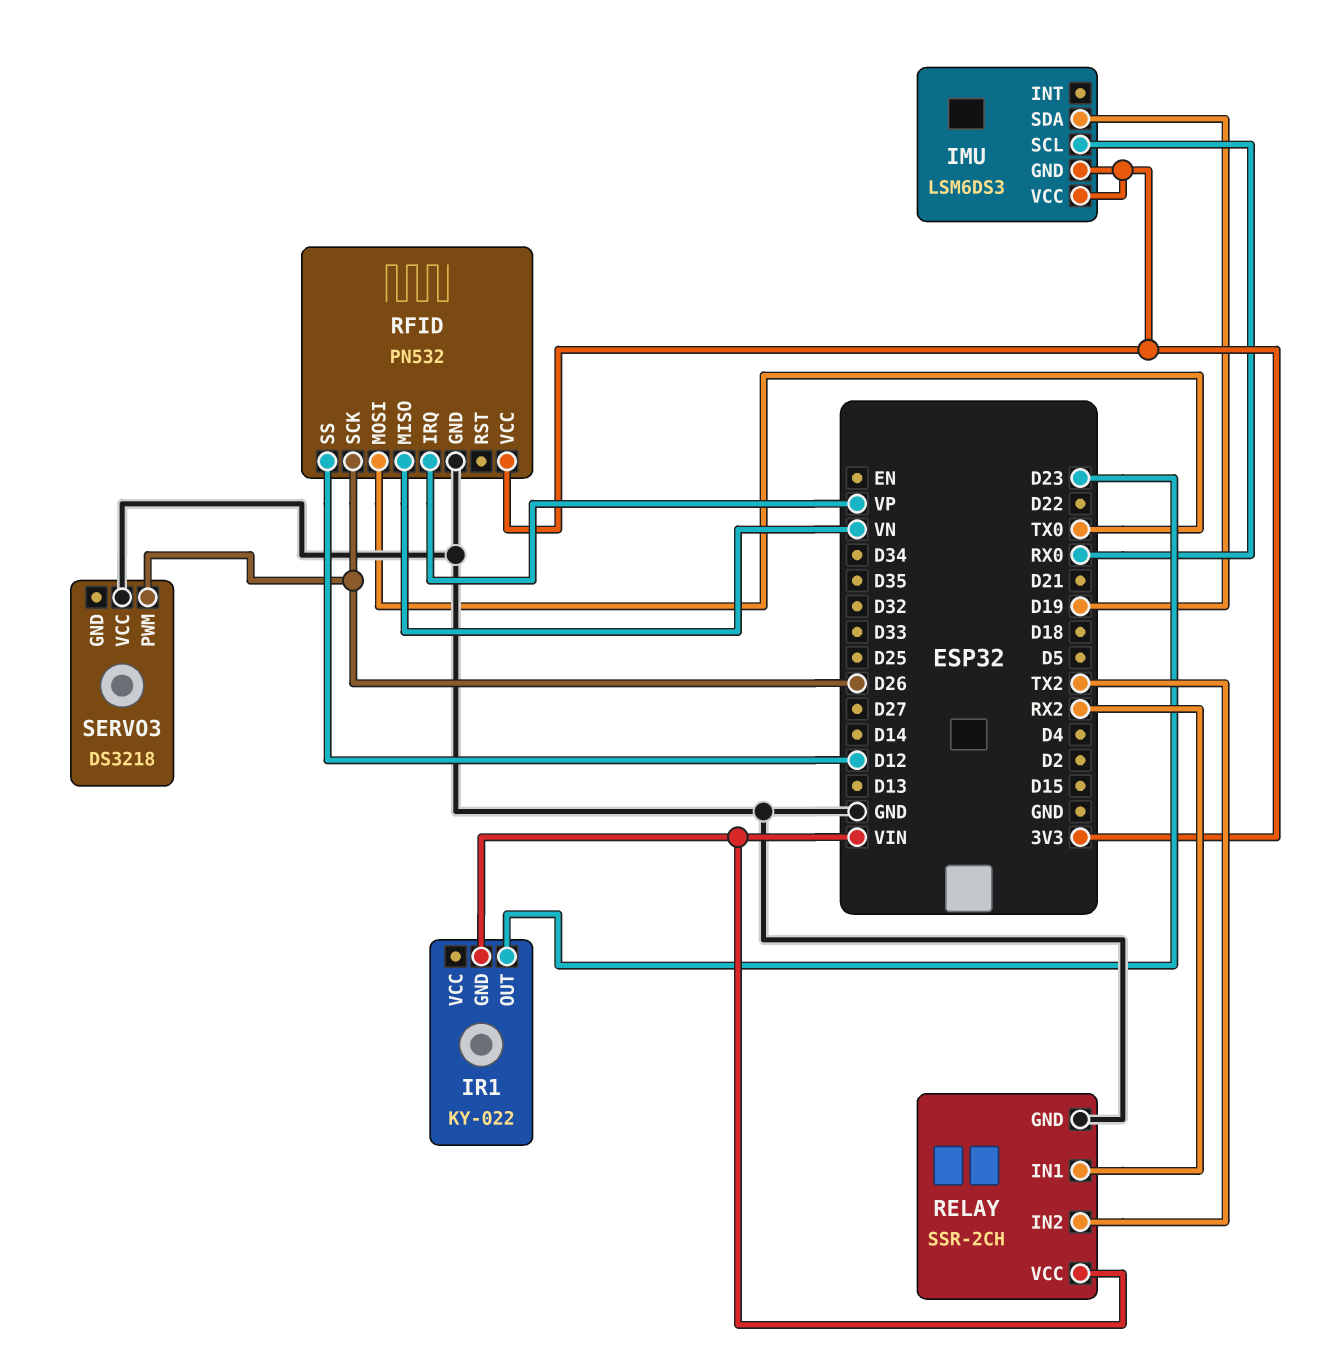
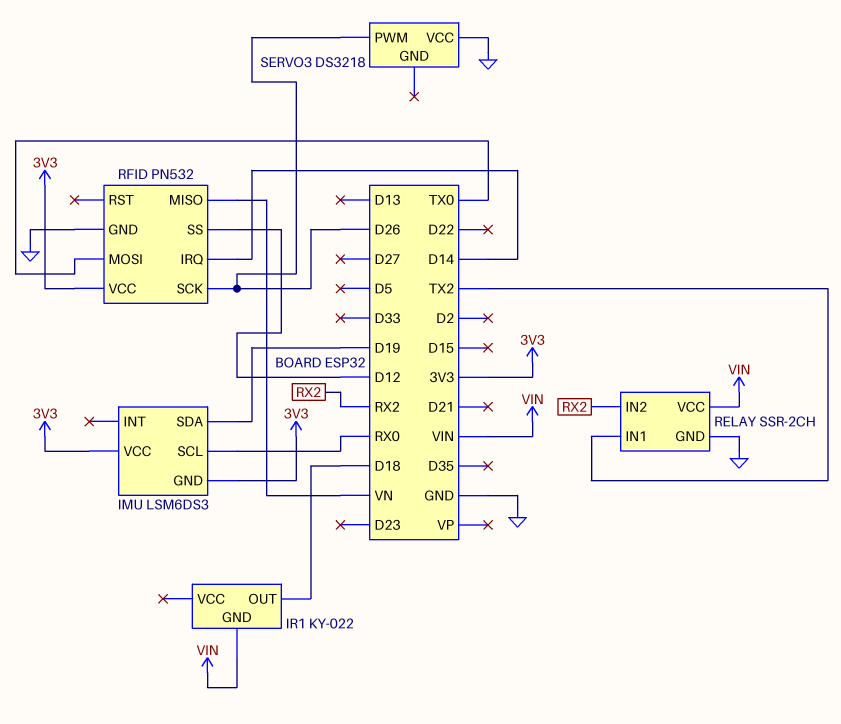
IR1 pin OUT: D23 -> D18
RELAY pin IN1: RX2 -> TX2
RELAY pin IN2: TX2 -> RX2
RFID pin IRQ: VP -> D14

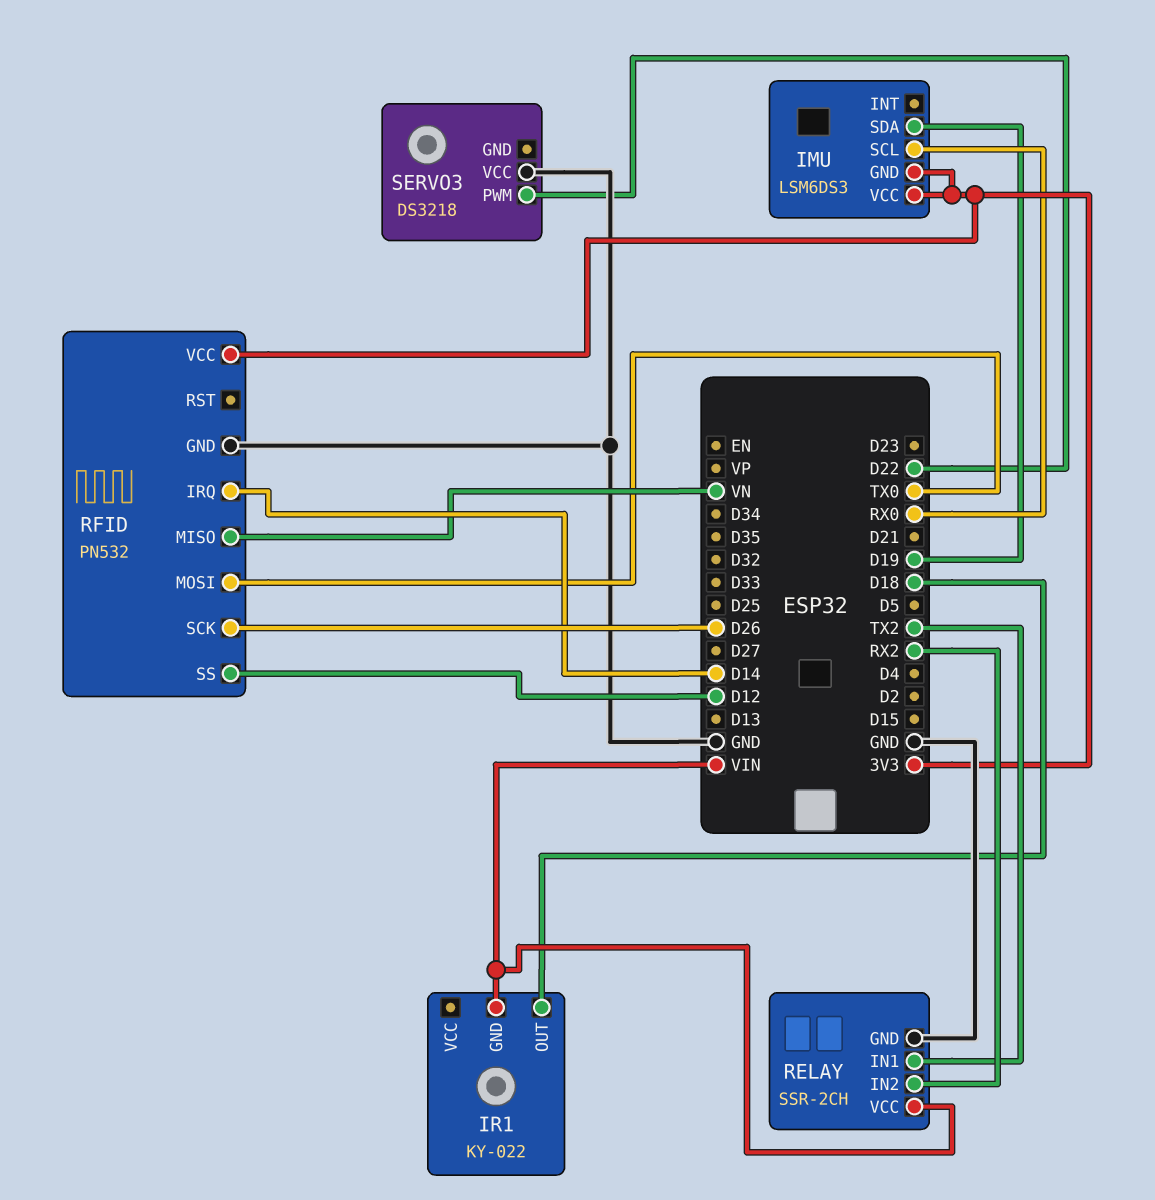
SERVO3 pin PWM: D26 -> D22

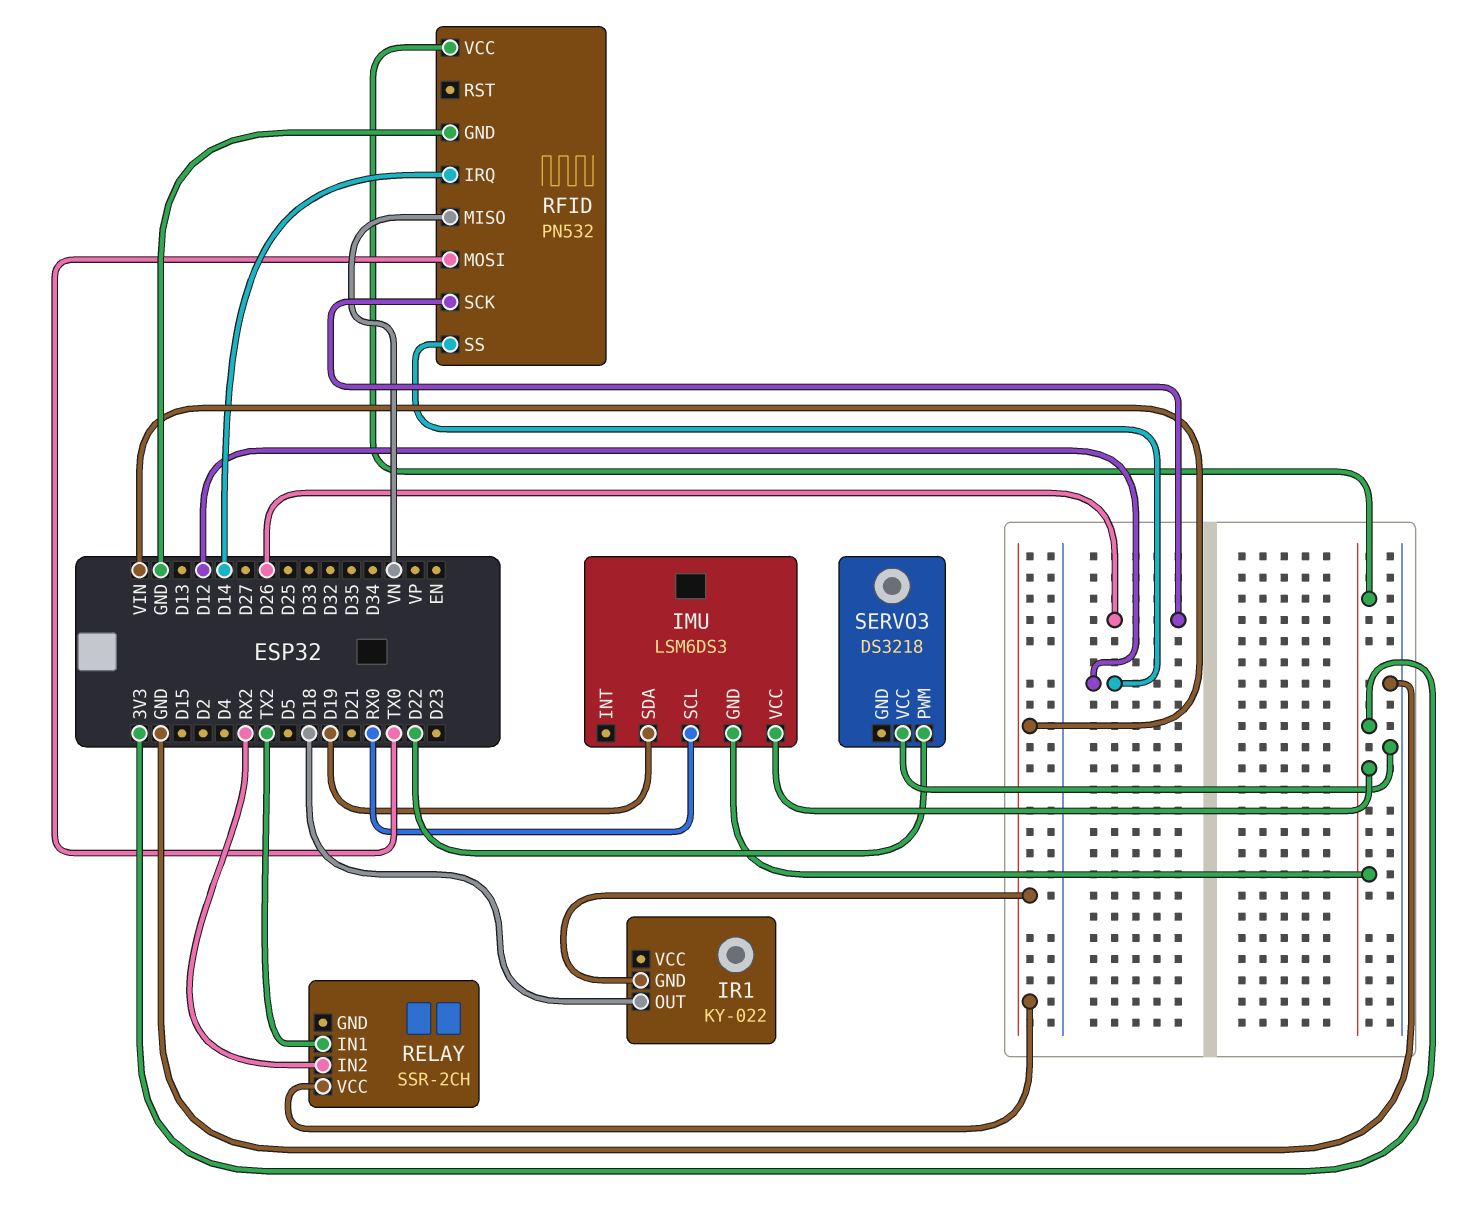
RELAY pin GND: GND -> none

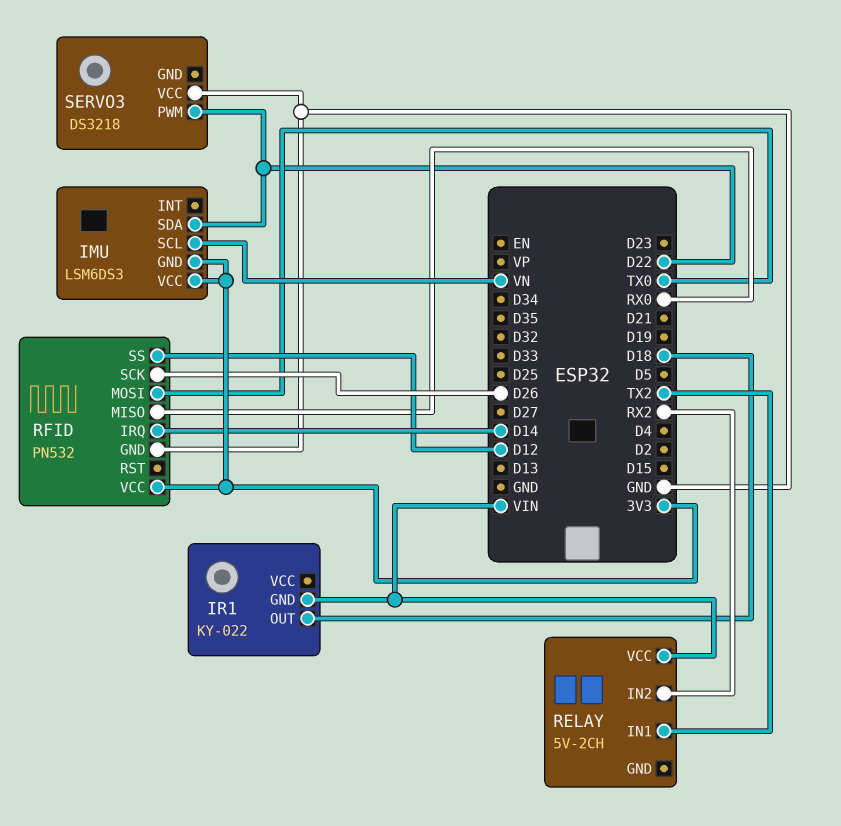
IMU pin SCL: RX0 -> VN
IMU pin SDA: D19 -> D22
RELAY: SSR-2CH -> 5V-2CH
RFID pin MISO: VN -> RX0

